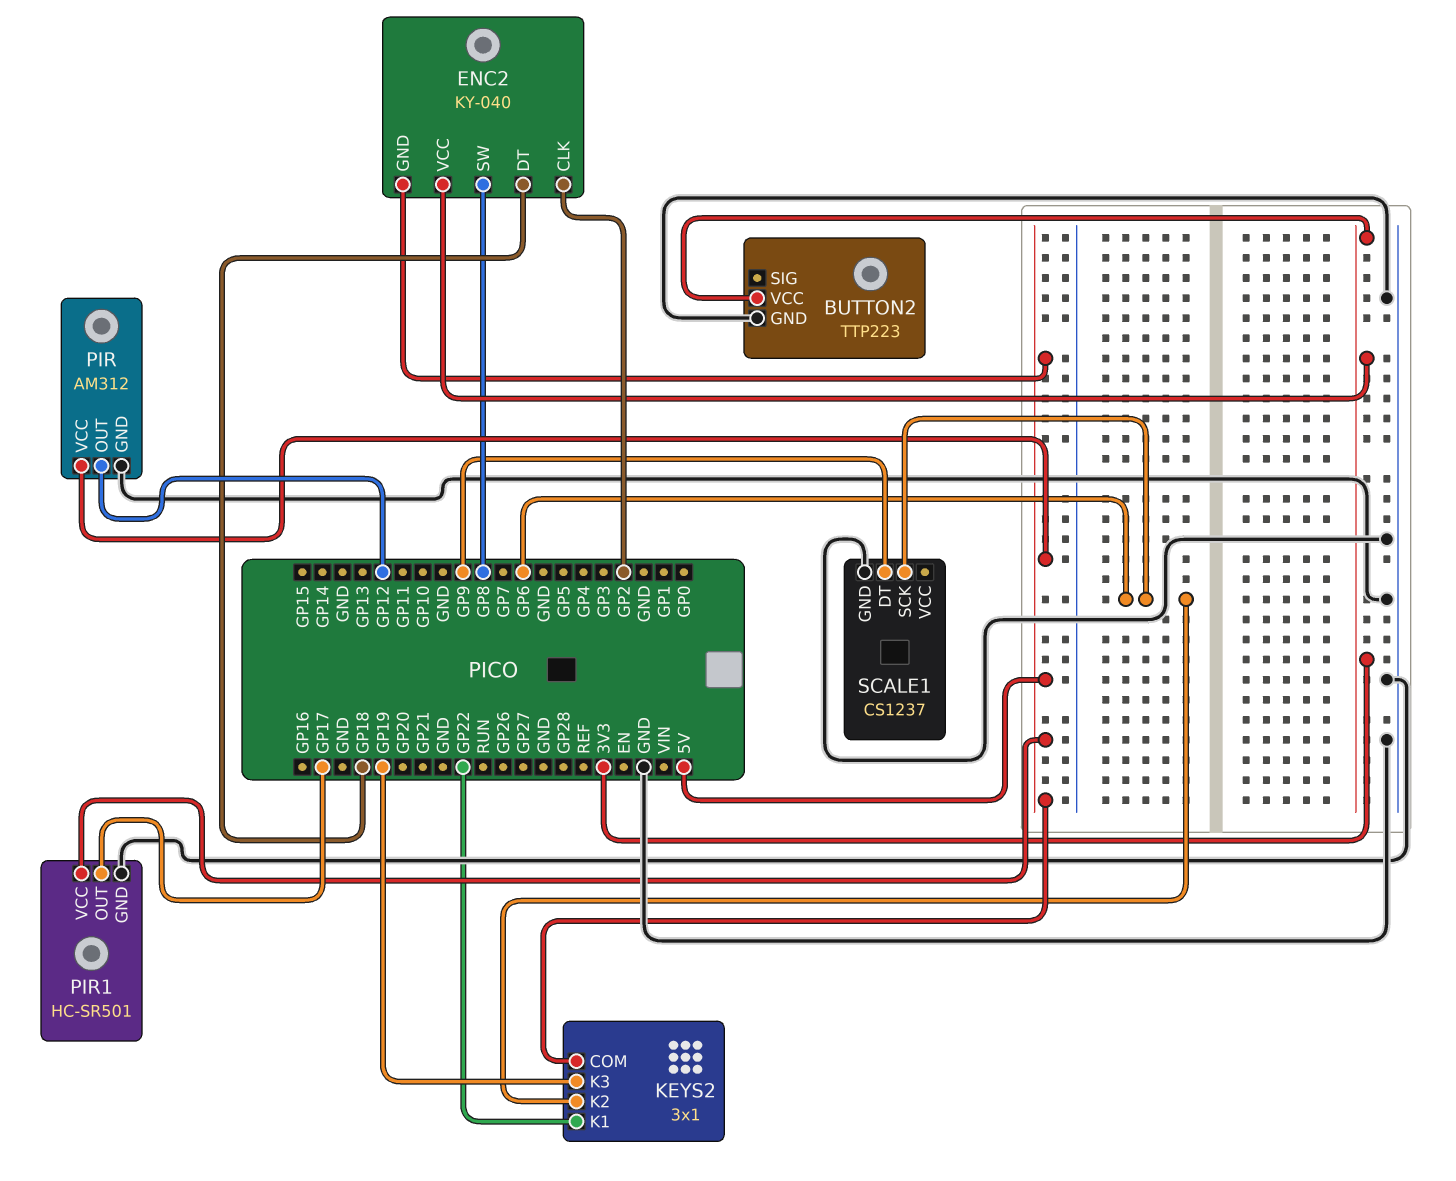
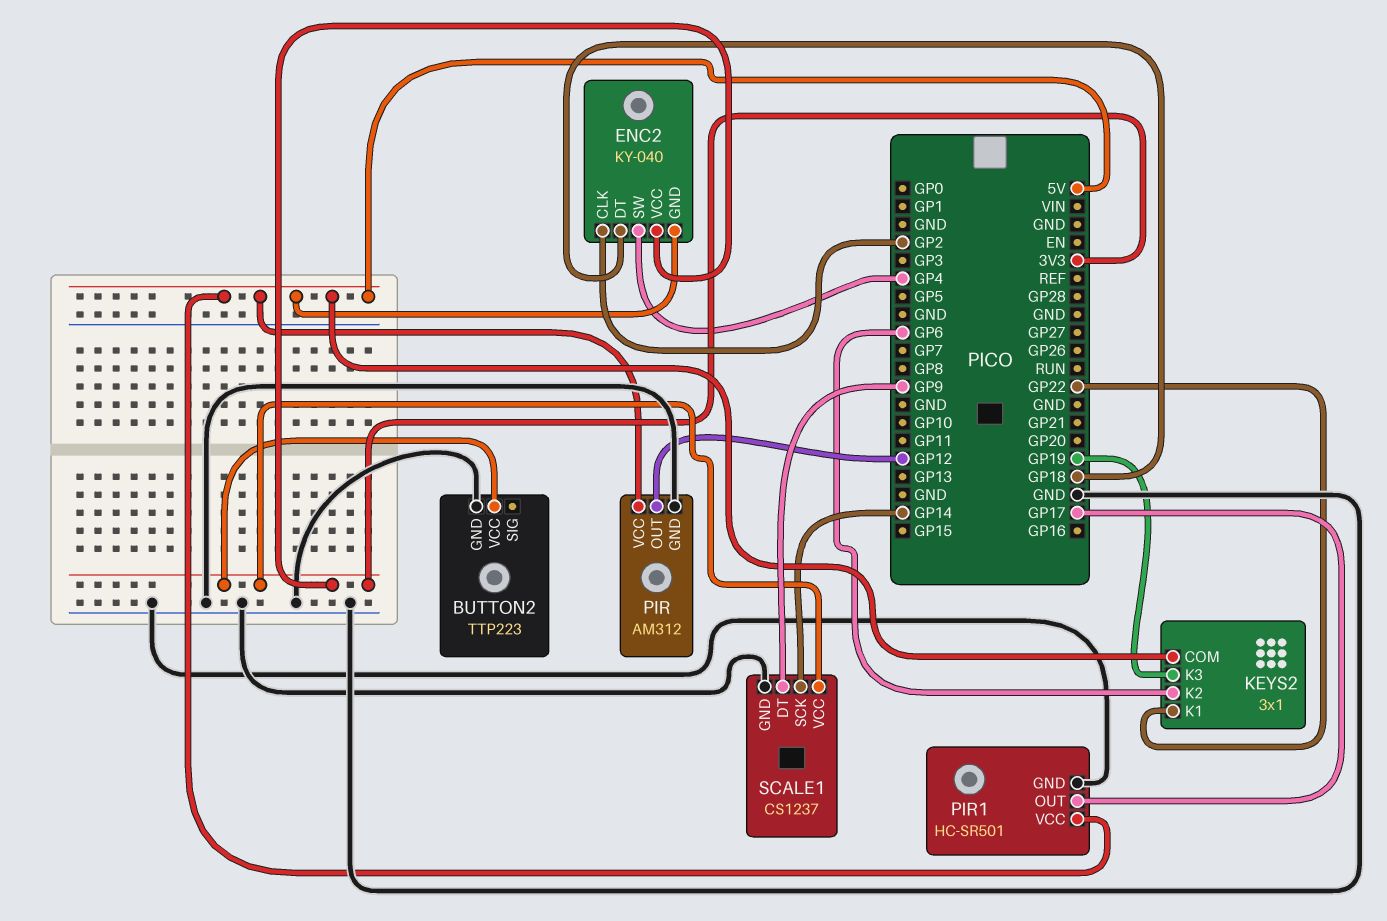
ENC2 pin SW: GP8 -> GP4
SCALE1 pin SCK: GP6 -> GP14
SCALE1 pin VCC: none -> 3V3

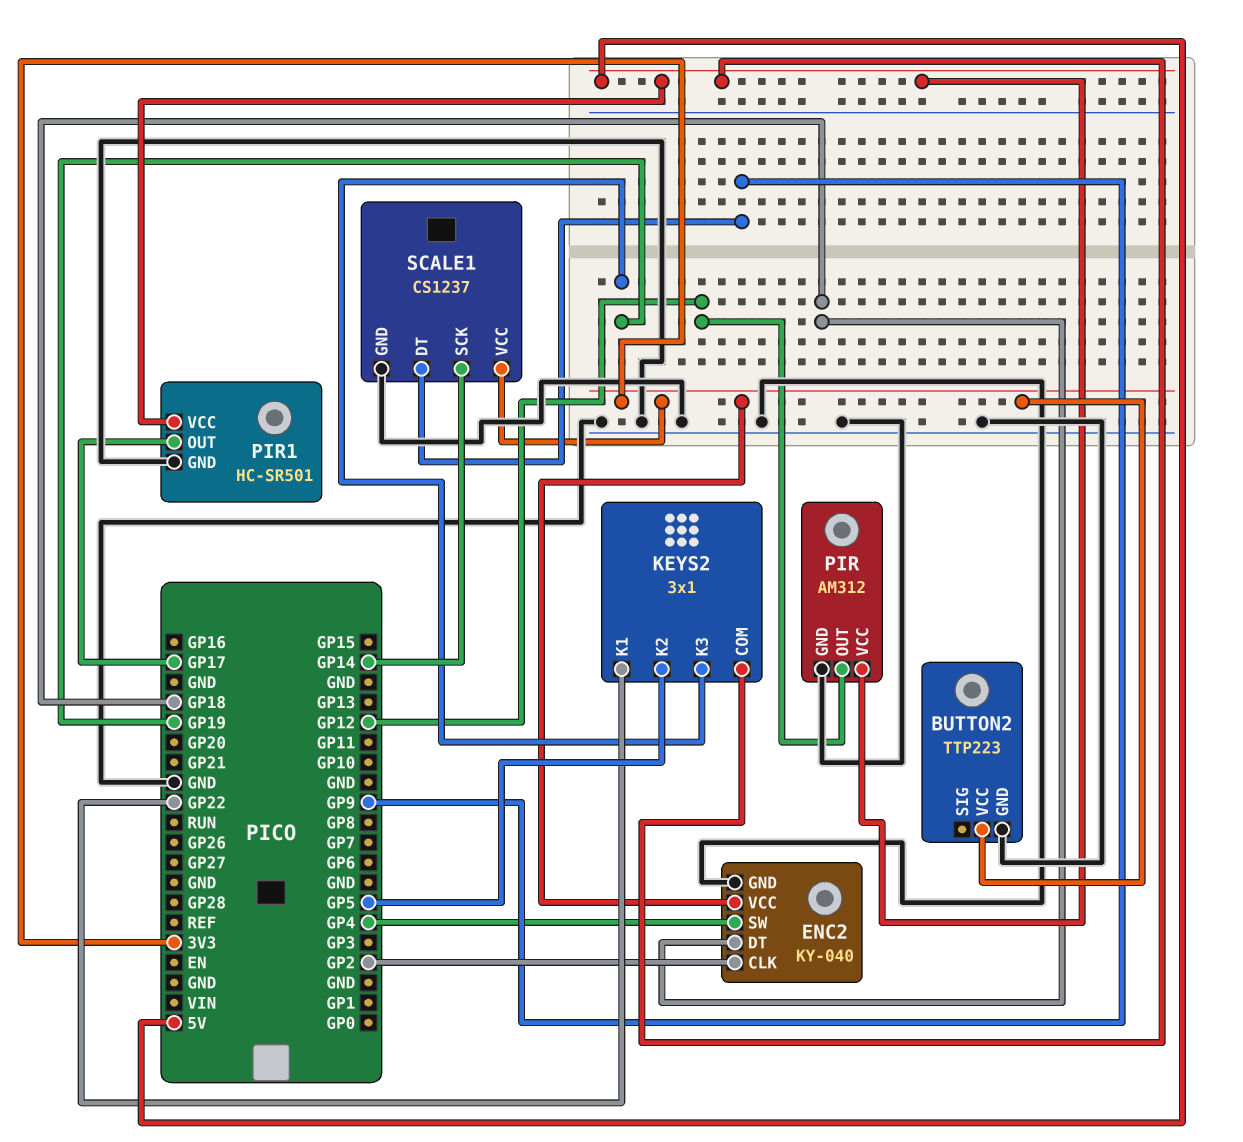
ENC2 pin GND: 5V -> GND
KEYS2 pin K2: GP6 -> GP5

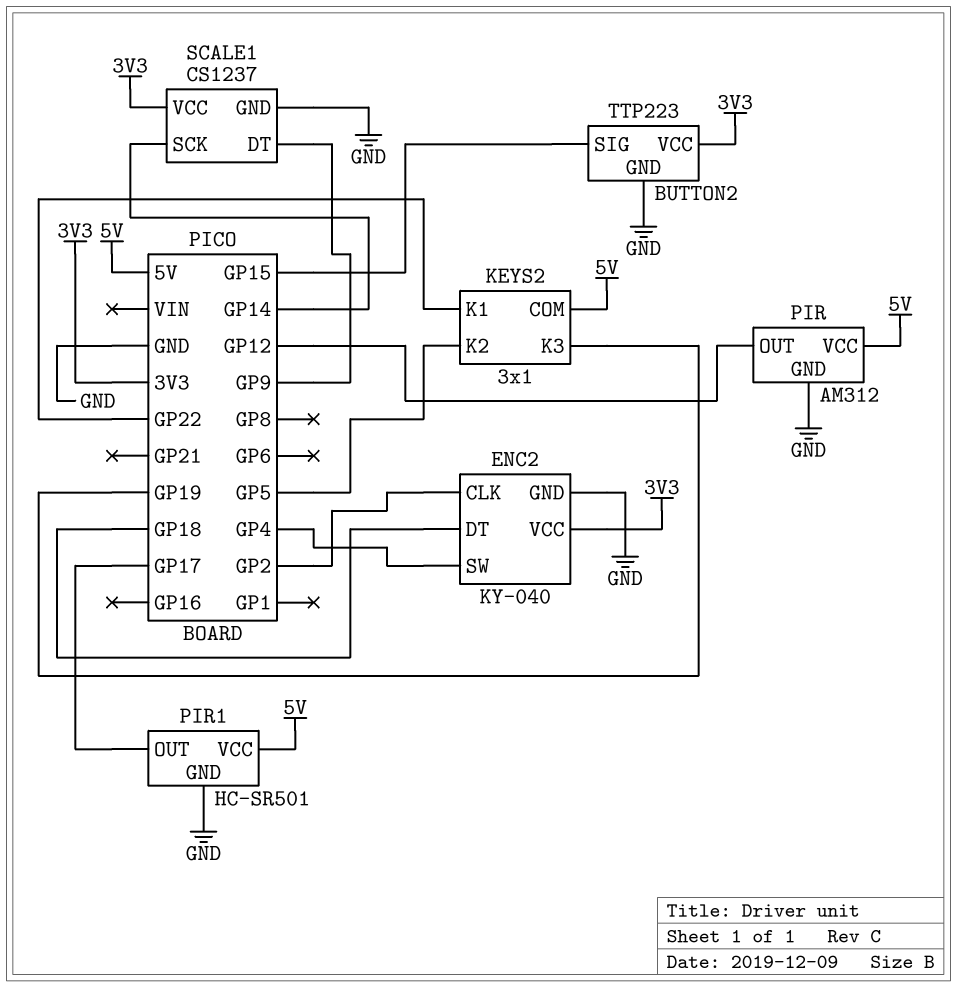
BUTTON2 pin SIG: none -> GP15

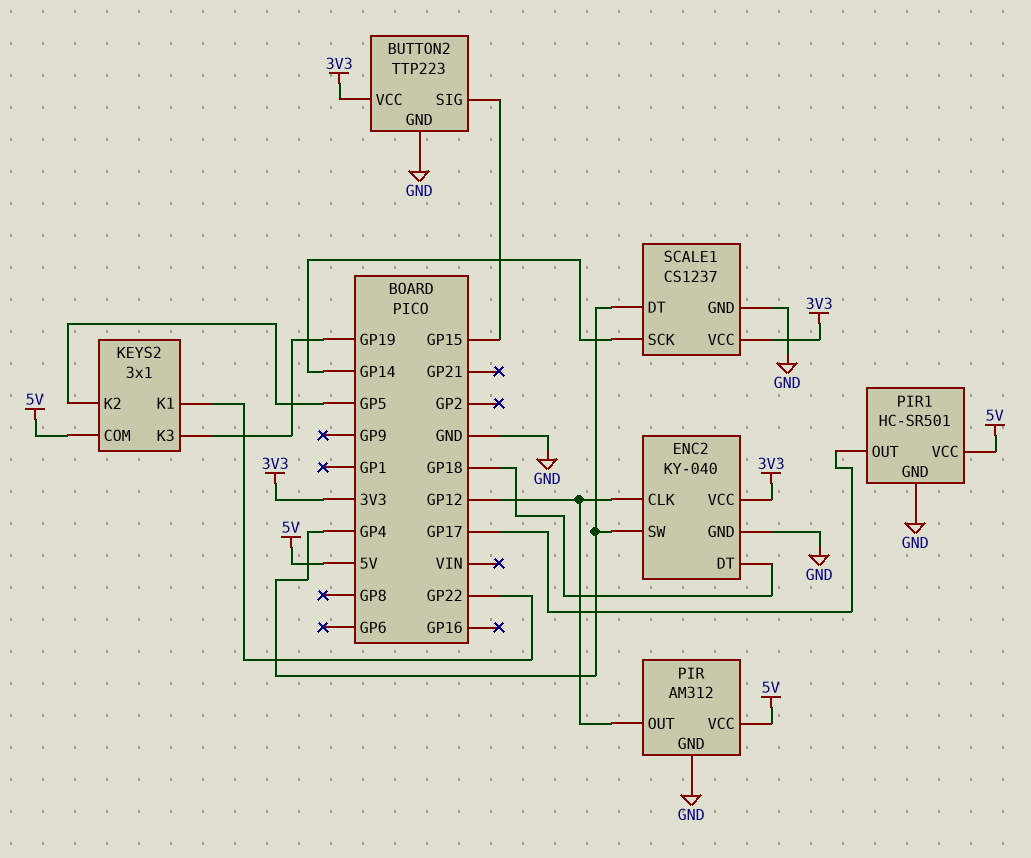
ENC2 pin CLK: GP2 -> GP12
SCALE1 pin DT: GP9 -> GP4

